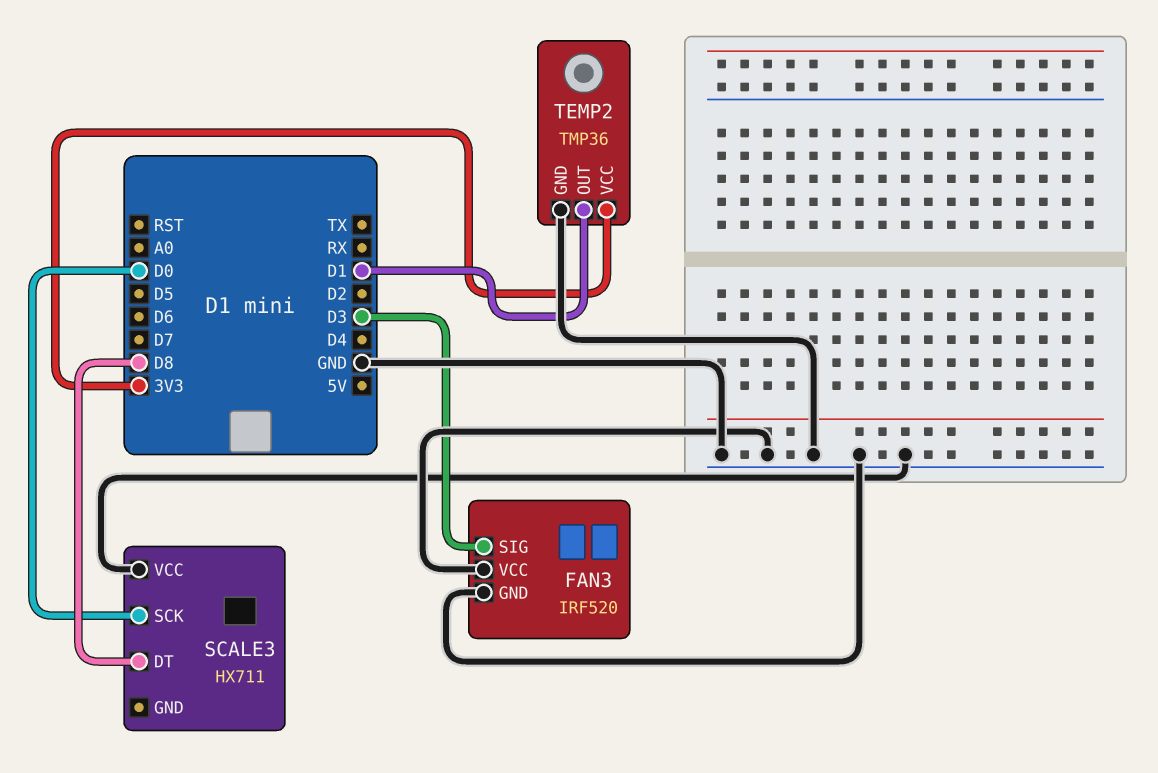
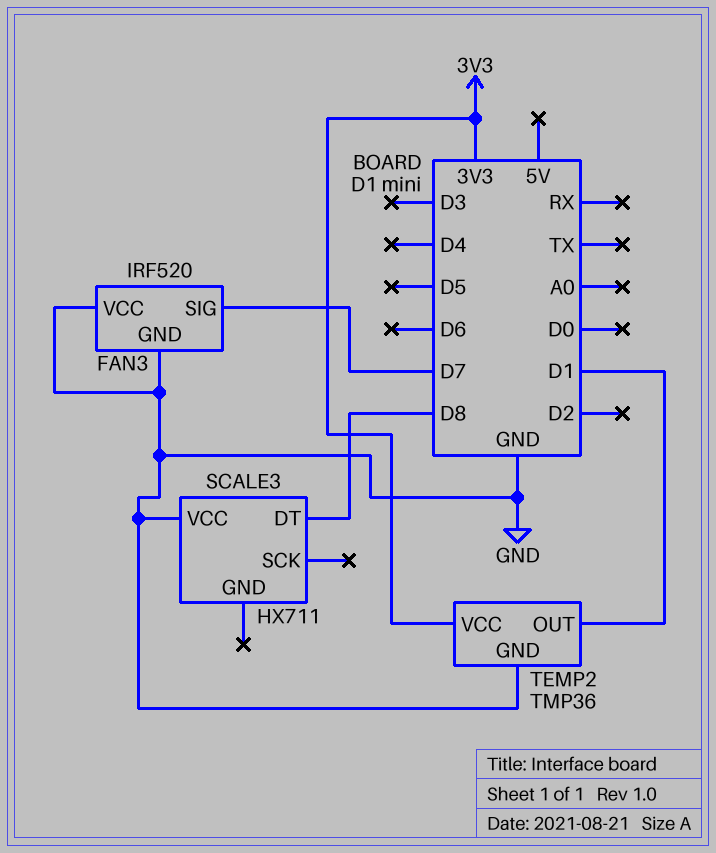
FAN3 pin SIG: D3 -> D7
SCALE3 pin SCK: D0 -> none

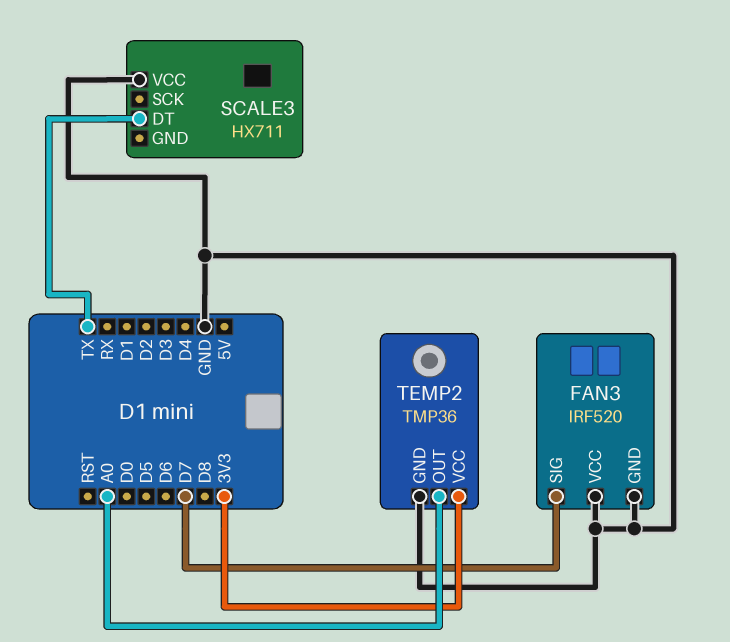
SCALE3 pin DT: D8 -> TX
TEMP2 pin OUT: D1 -> A0

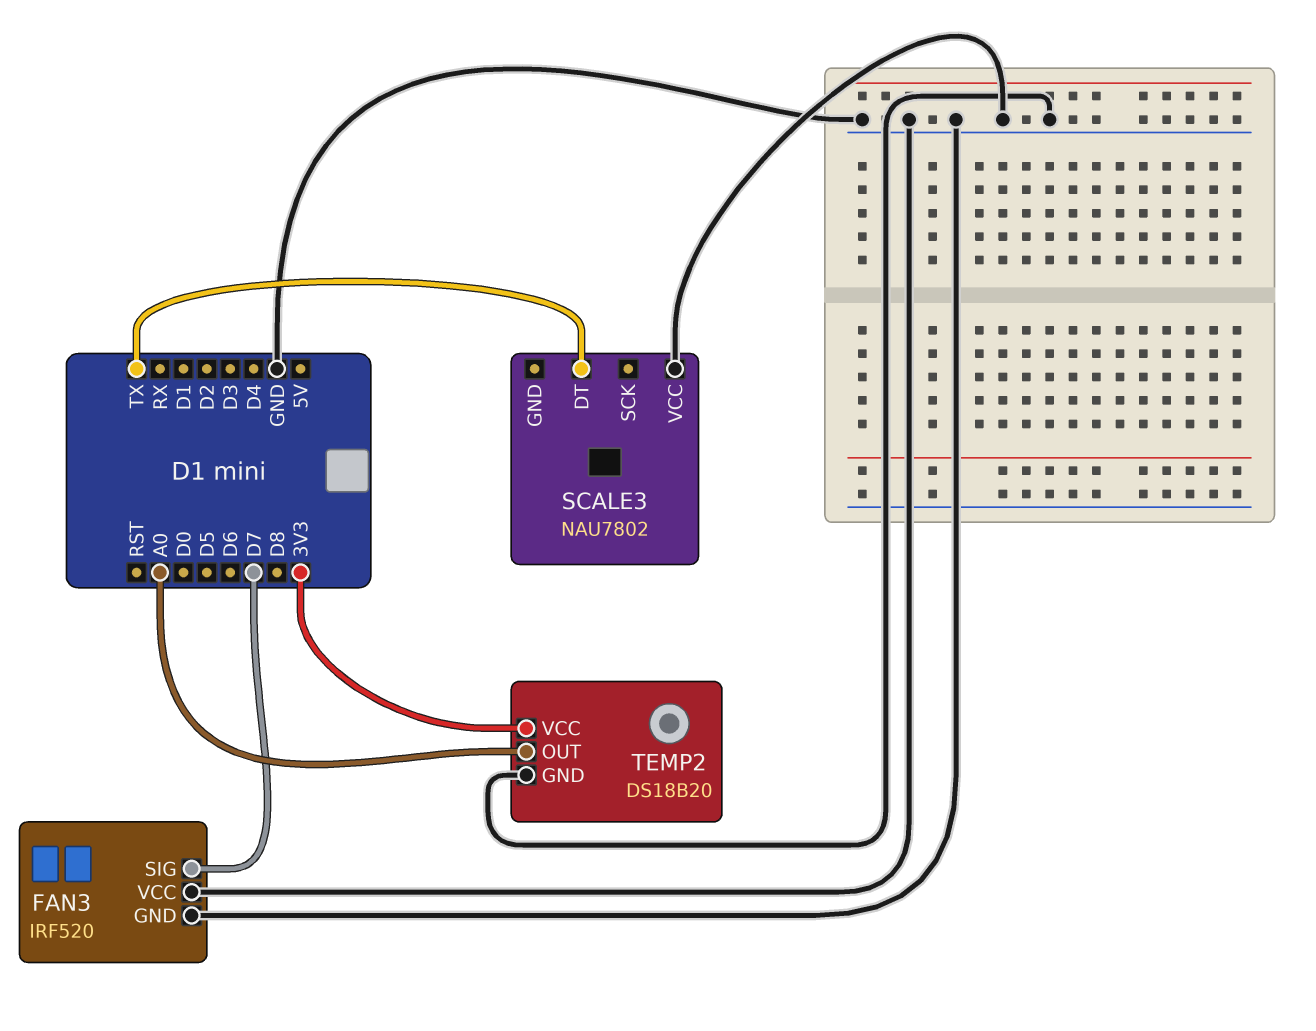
SCALE3: HX711 -> NAU7802
TEMP2: TMP36 -> DS18B20

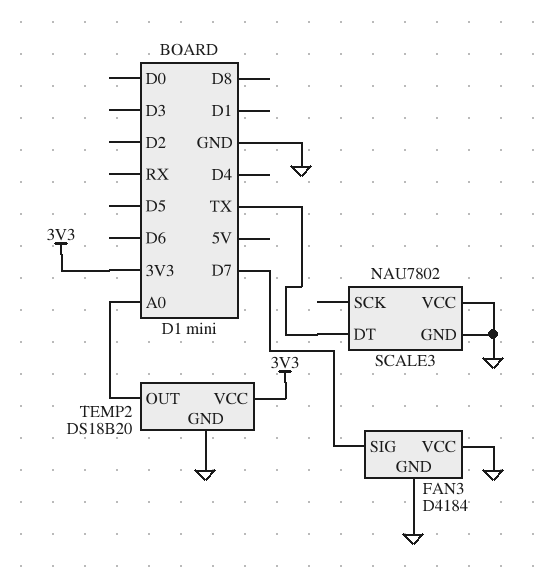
FAN3: IRF520 -> D4184
SCALE3 pin GND: none -> GND

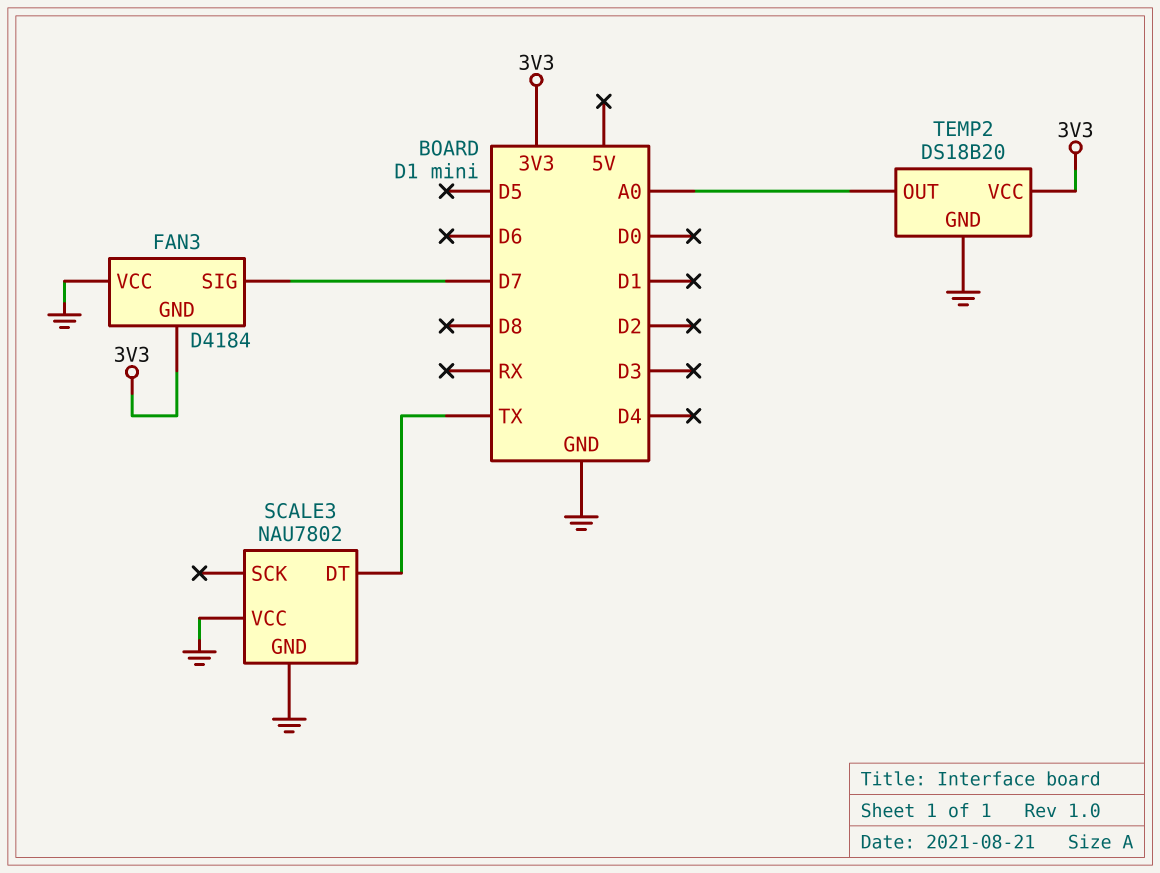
FAN3 pin GND: GND -> 3V3

